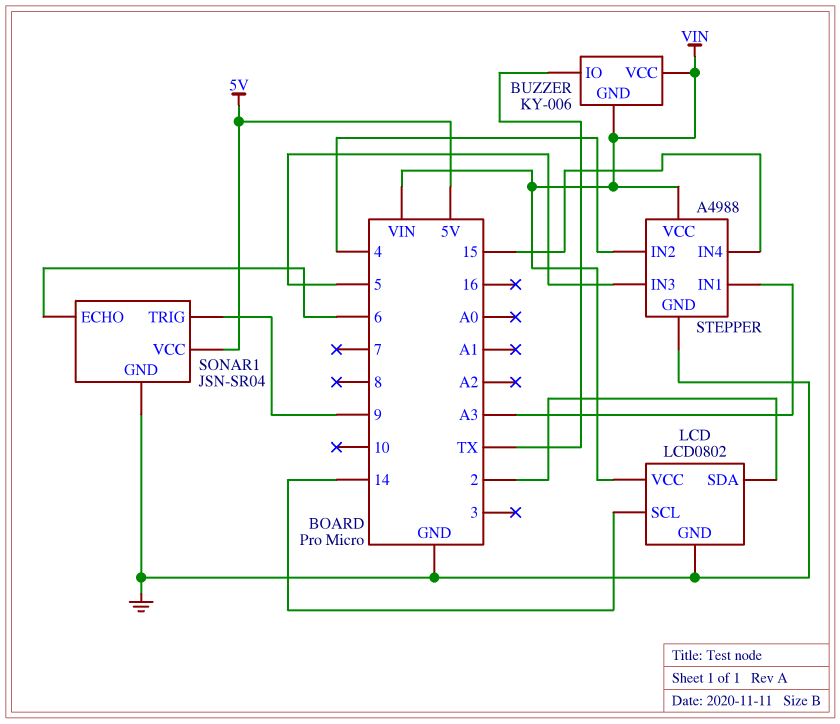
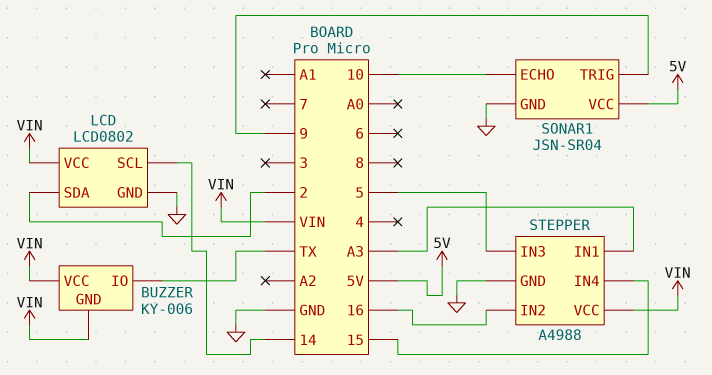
SONAR1 pin ECHO: 6 -> 10
STEPPER pin IN2: 4 -> 16

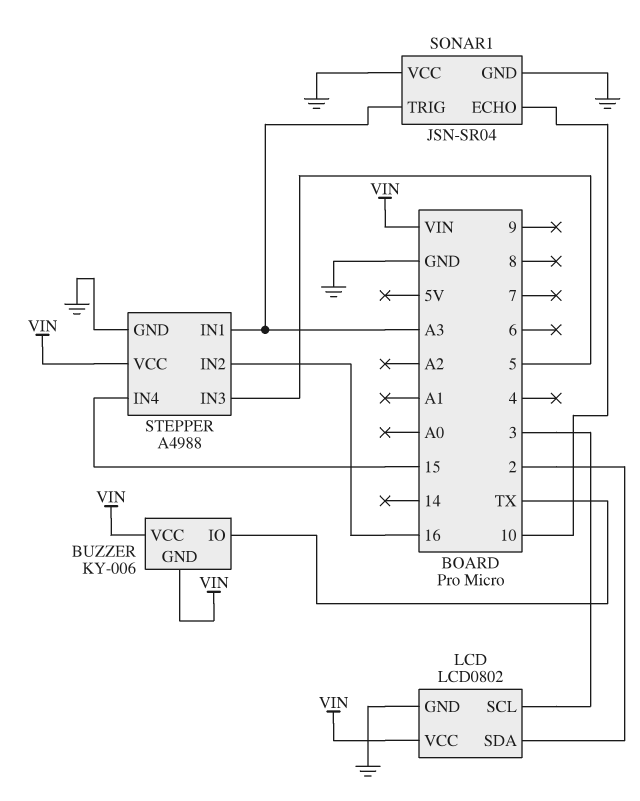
LCD pin SCL: 14 -> 3
SONAR1 pin TRIG: 9 -> A3
SONAR1 pin VCC: 5V -> GND

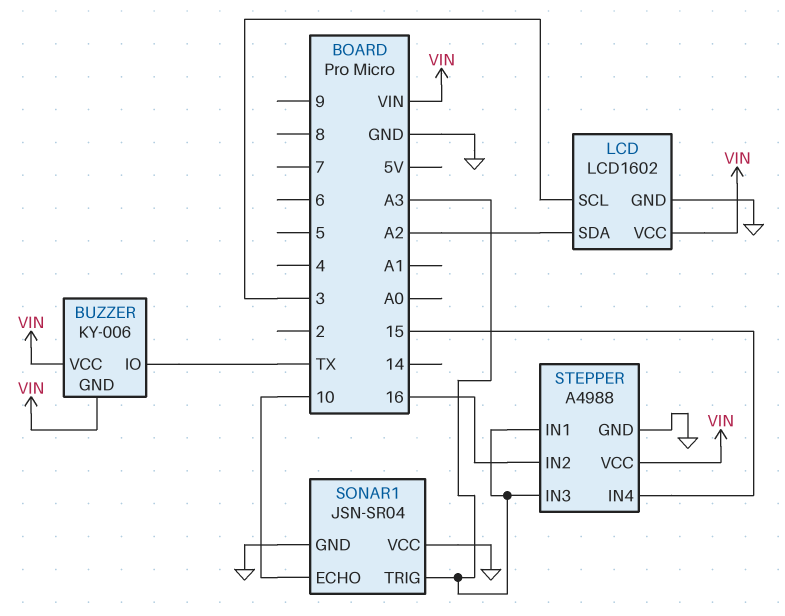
LCD: LCD0802 -> LCD1602
LCD pin SDA: 2 -> A2
STEPPER pin IN3: 5 -> A3

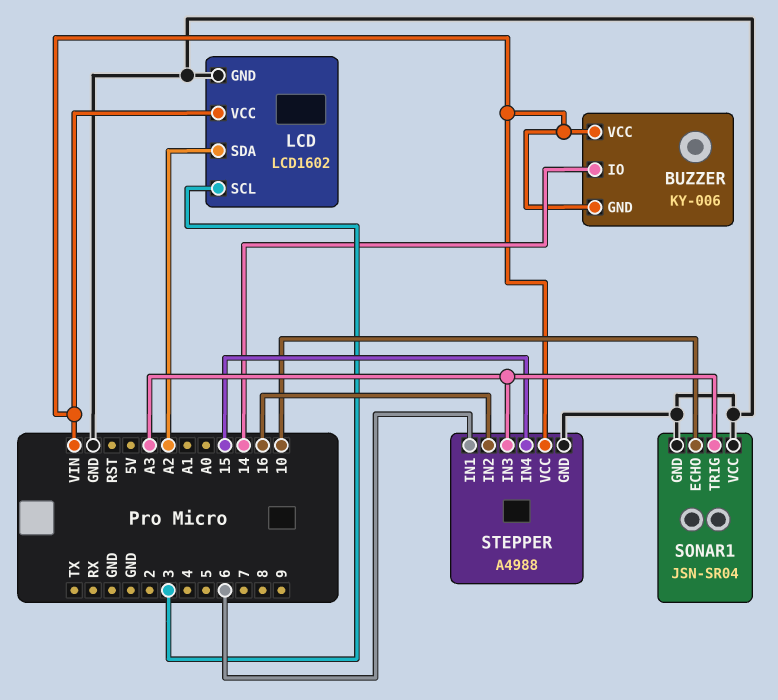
BUZZER pin IO: TX -> 14
STEPPER pin IN1: A3 -> 6

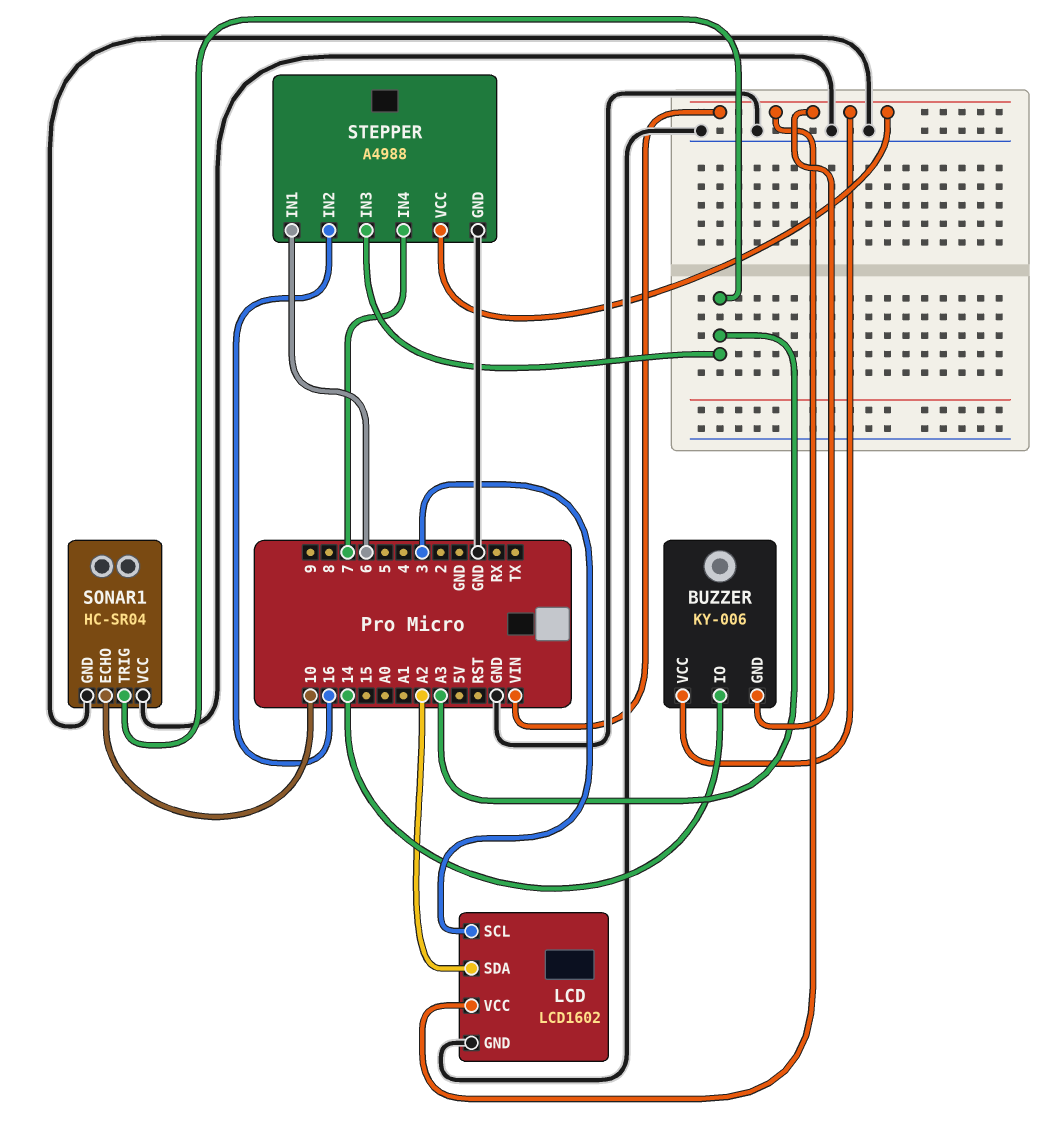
SONAR1: JSN-SR04 -> HC-SR04
STEPPER pin IN4: 15 -> 7

